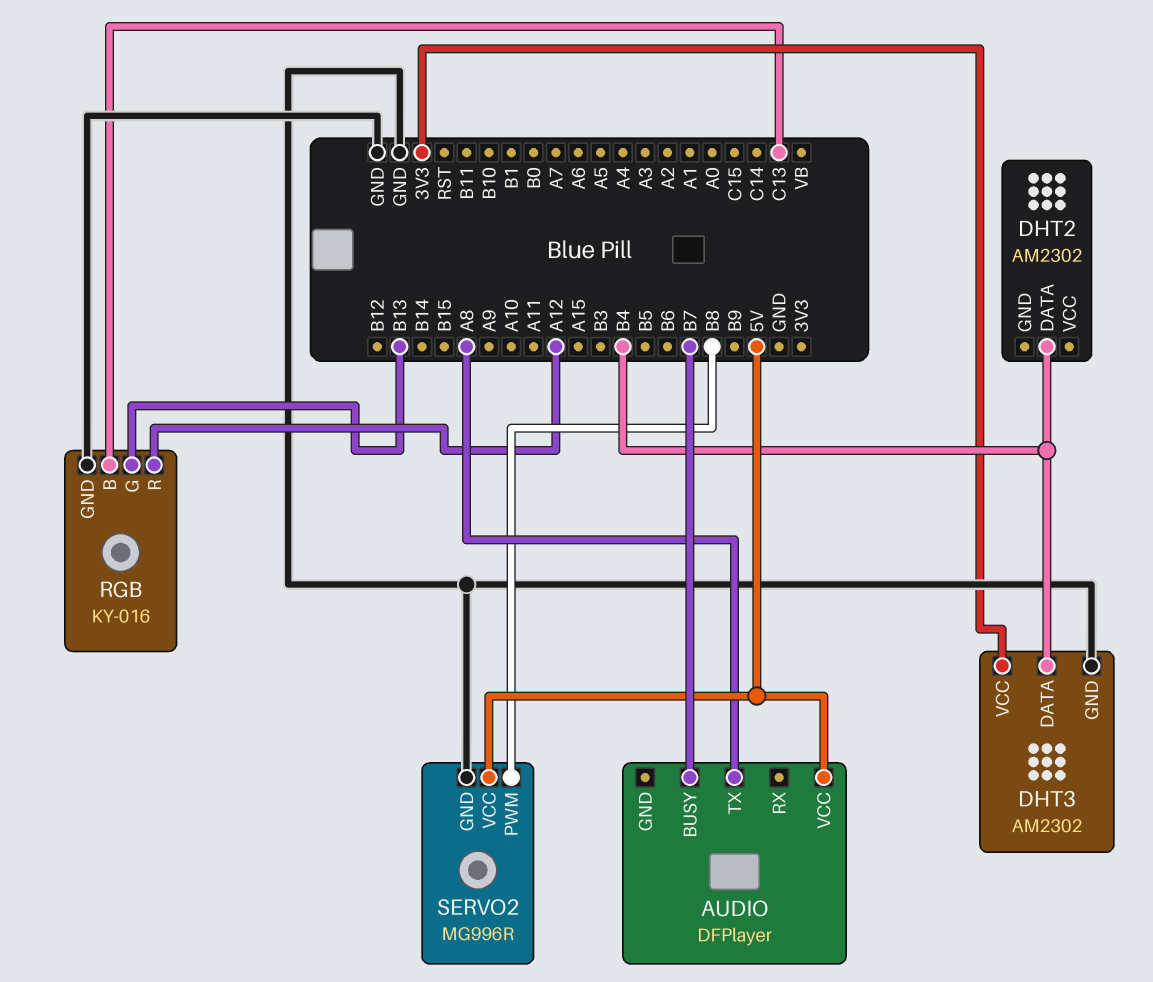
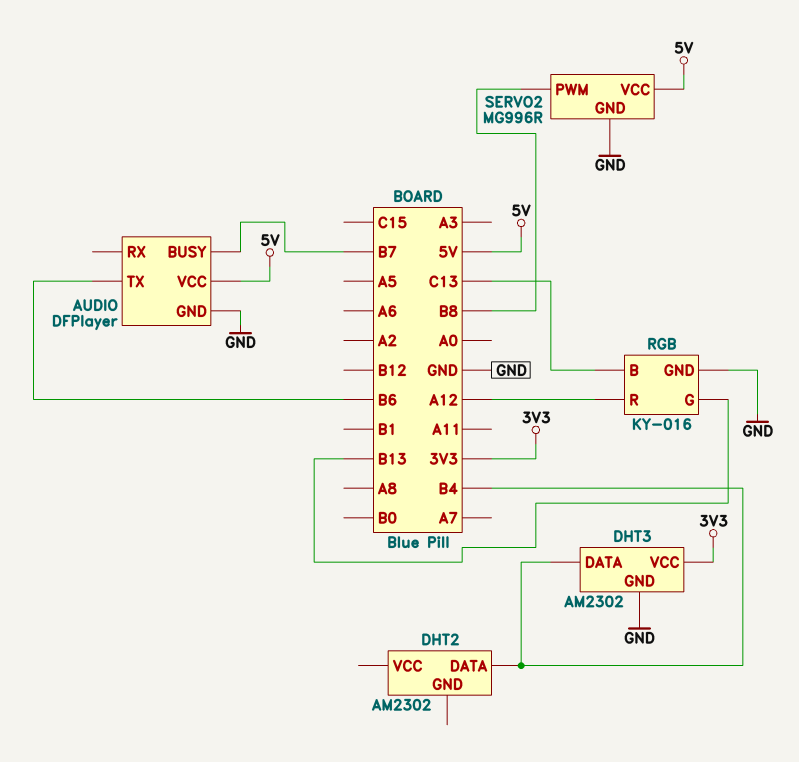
AUDIO pin GND: none -> GND
AUDIO pin TX: A8 -> B6

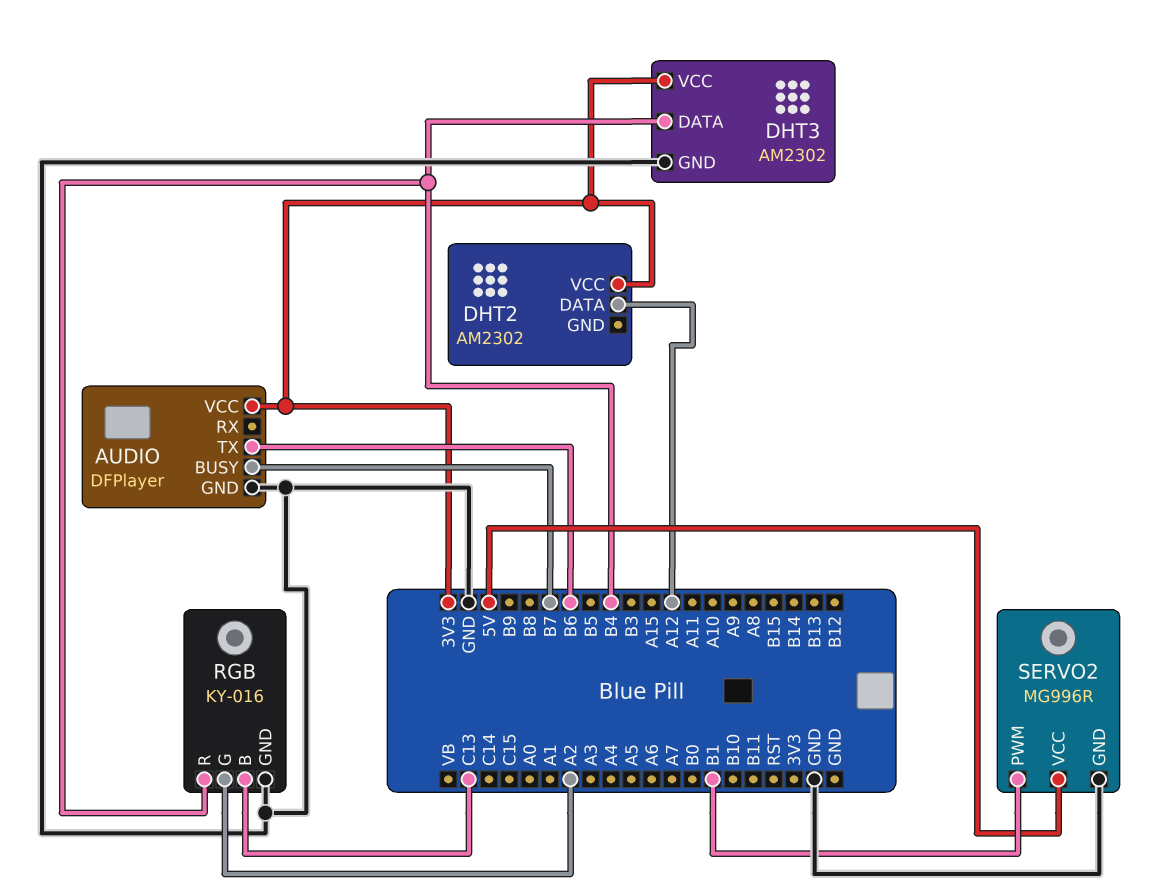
AUDIO pin VCC: 5V -> 3V3
DHT2 pin DATA: B4 -> A12
DHT2 pin VCC: none -> 3V3
RGB pin G: B13 -> A2
RGB pin R: A12 -> B4
SERVO2 pin PWM: B8 -> B1

